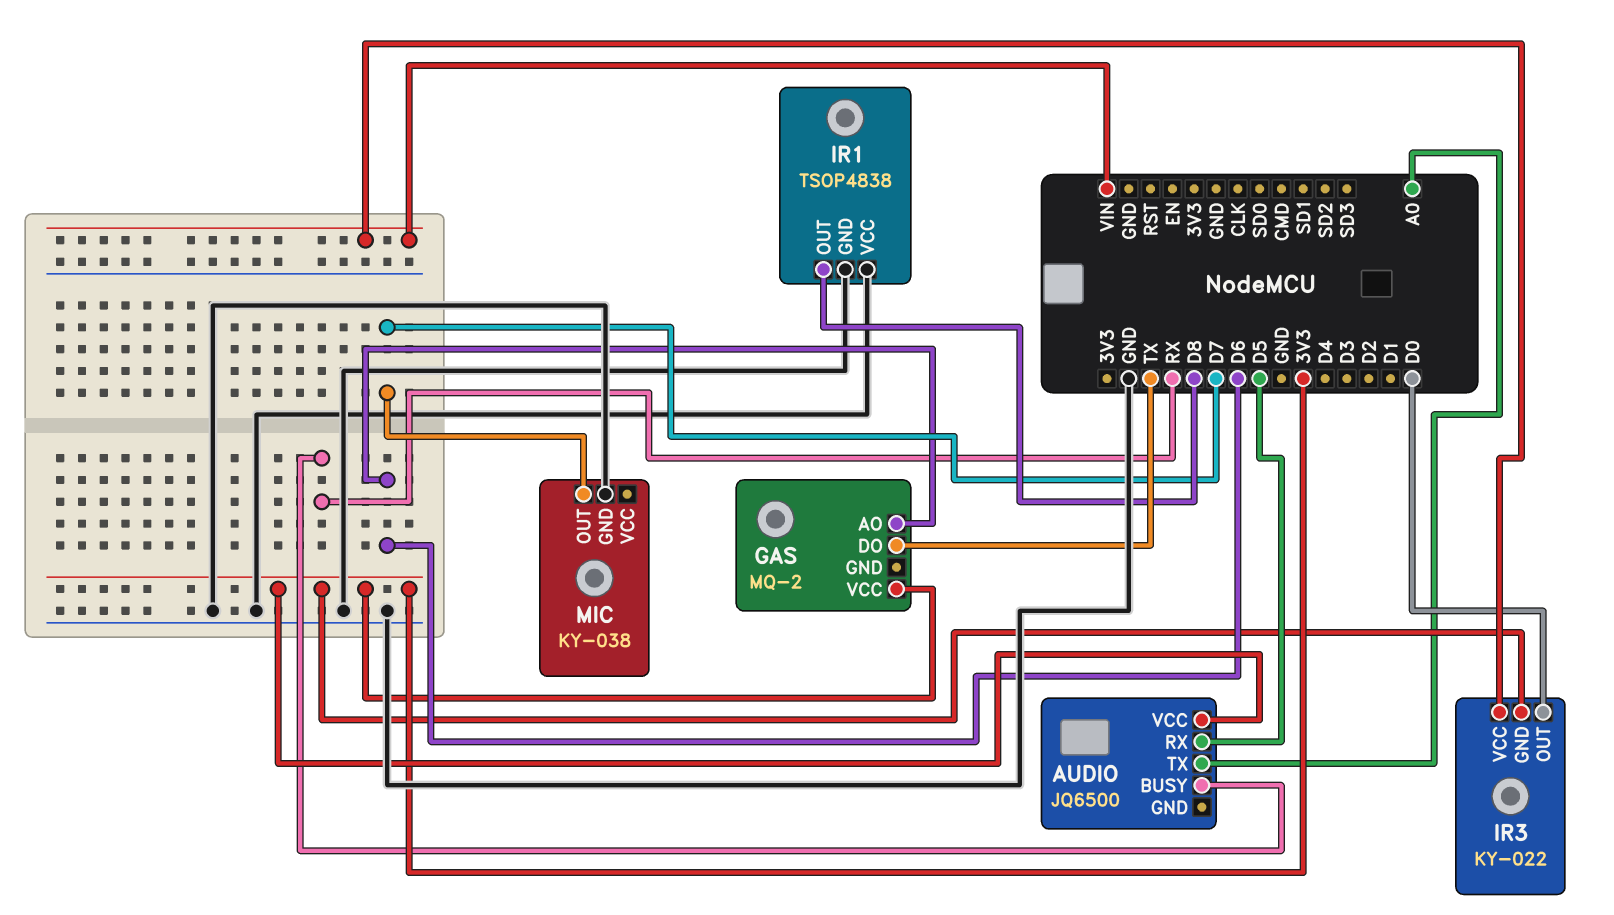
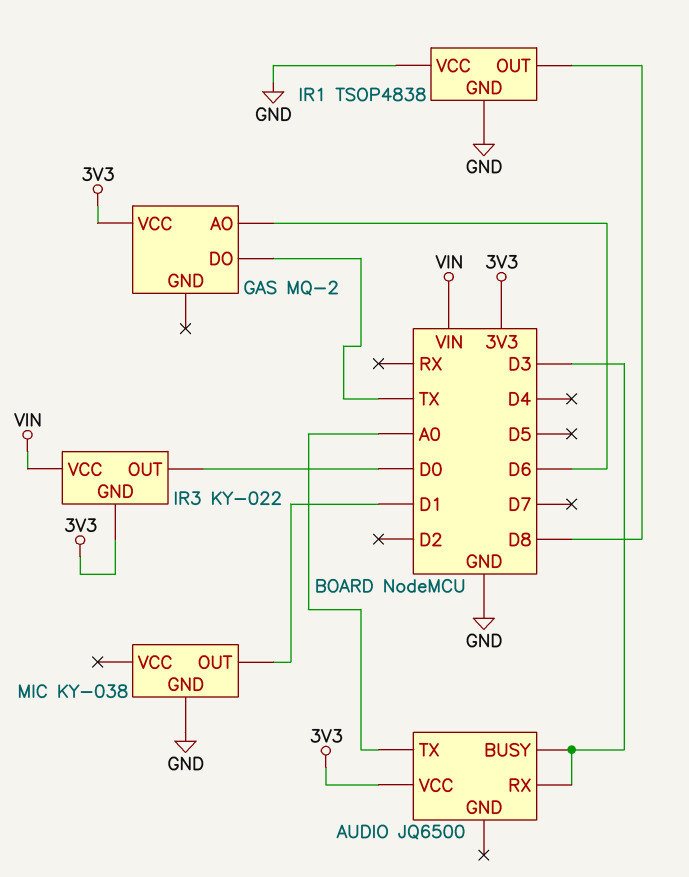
AUDIO pin BUSY: RX -> D3
AUDIO pin RX: D5 -> D3
MIC pin OUT: D7 -> D1

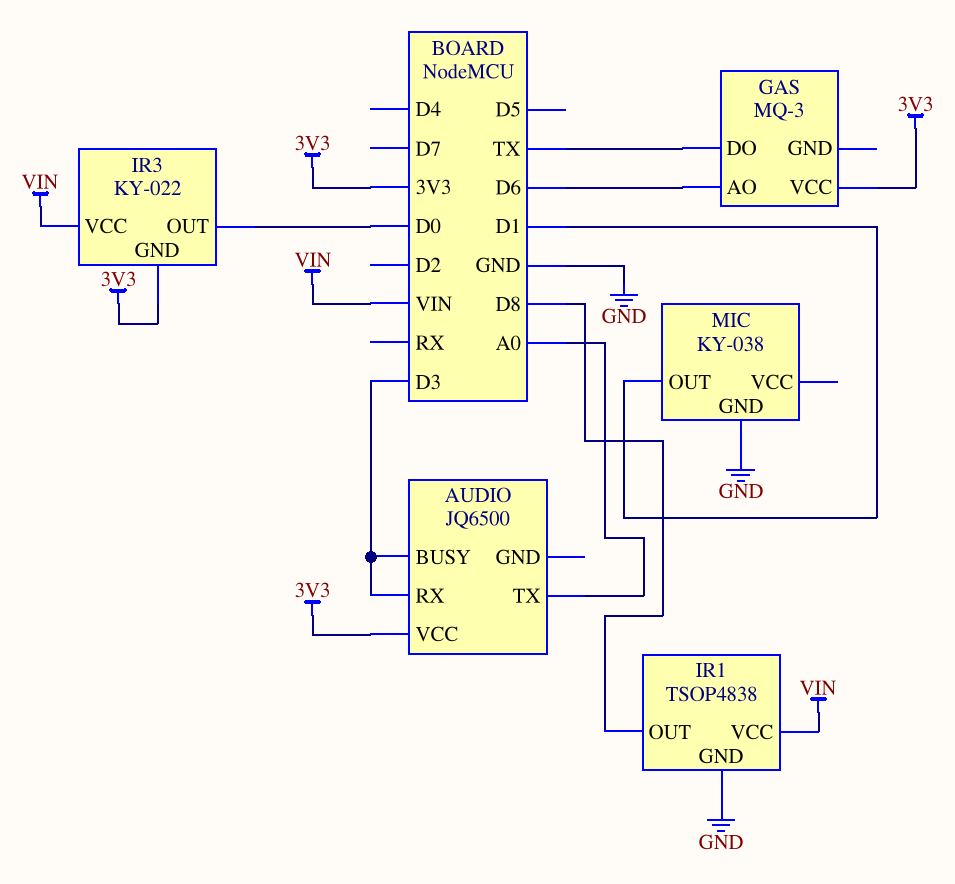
GAS: MQ-2 -> MQ-3
IR1 pin VCC: GND -> VIN

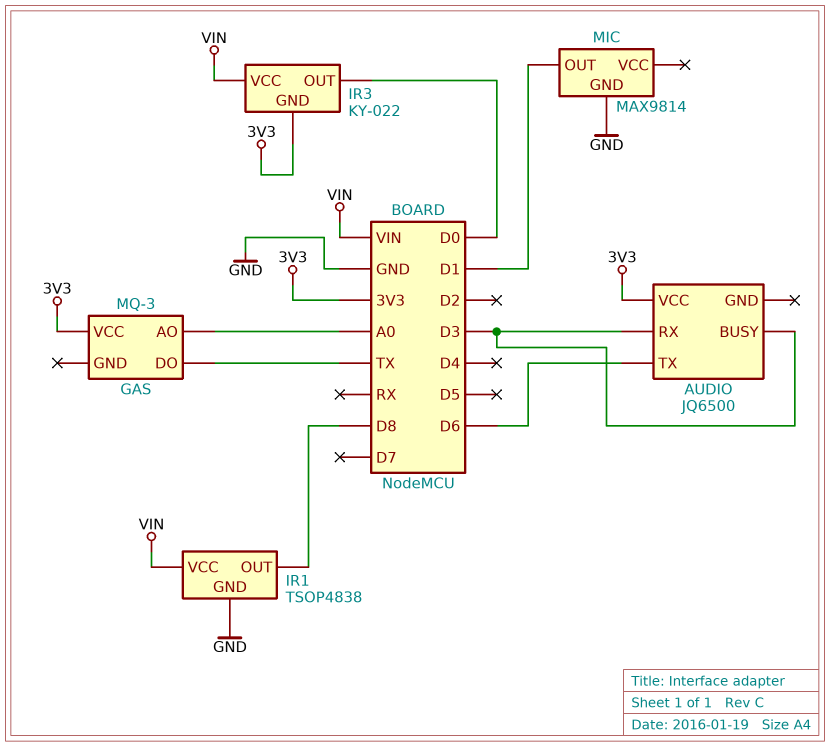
AUDIO pin TX: A0 -> D6
GAS pin AO: D6 -> A0
MIC: KY-038 -> MAX9814

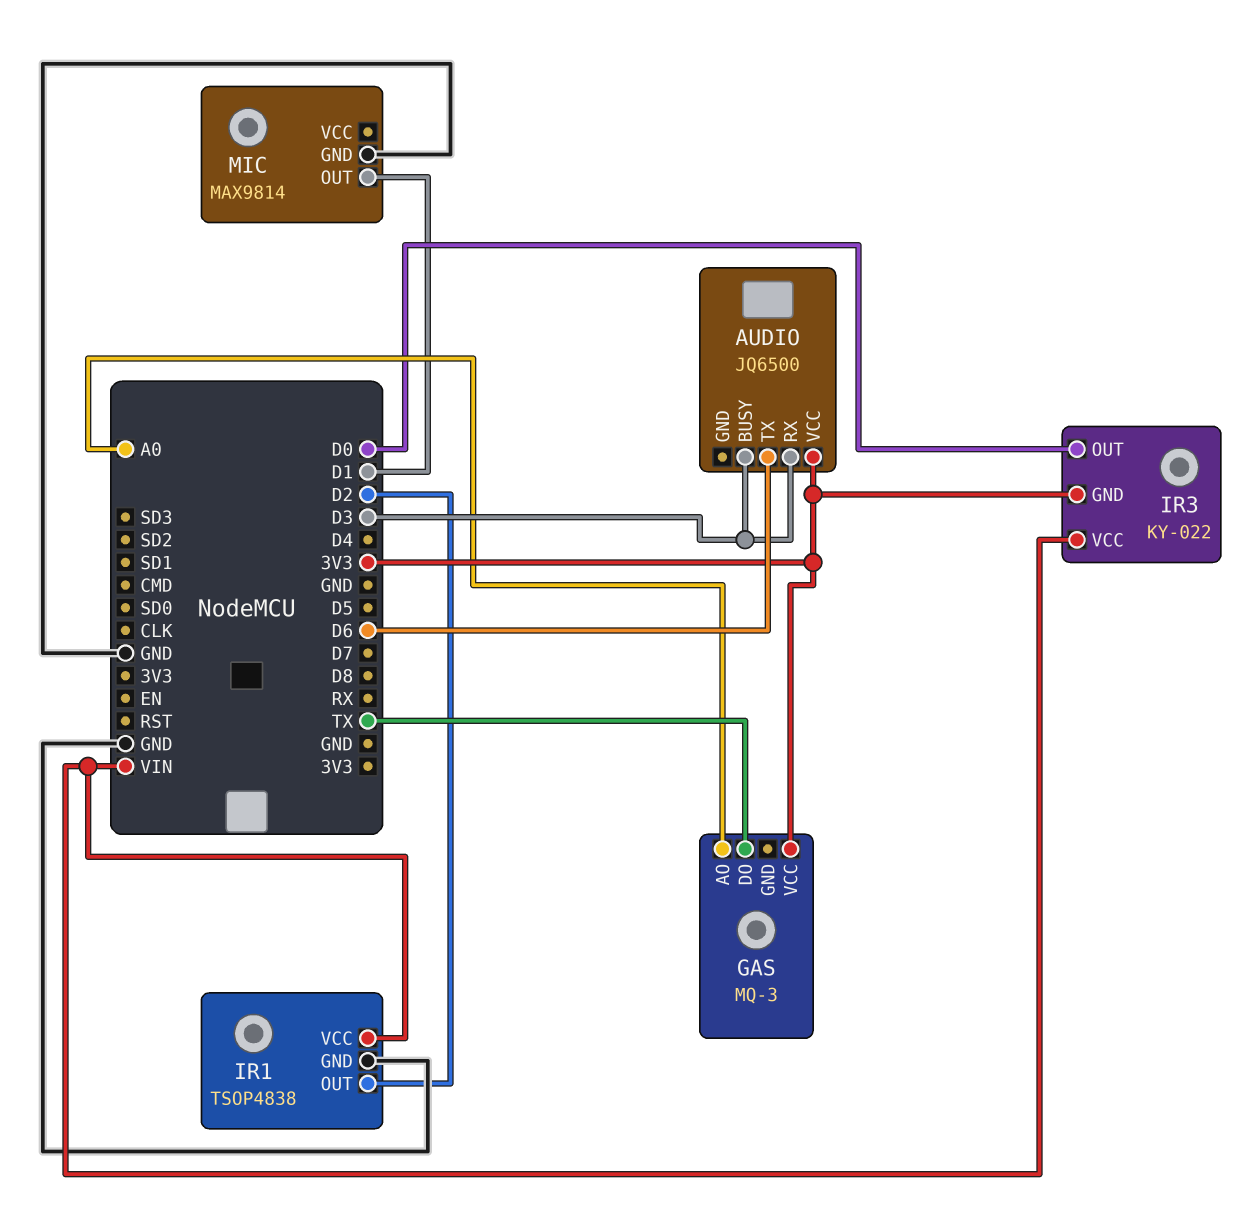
IR1 pin OUT: D8 -> D2

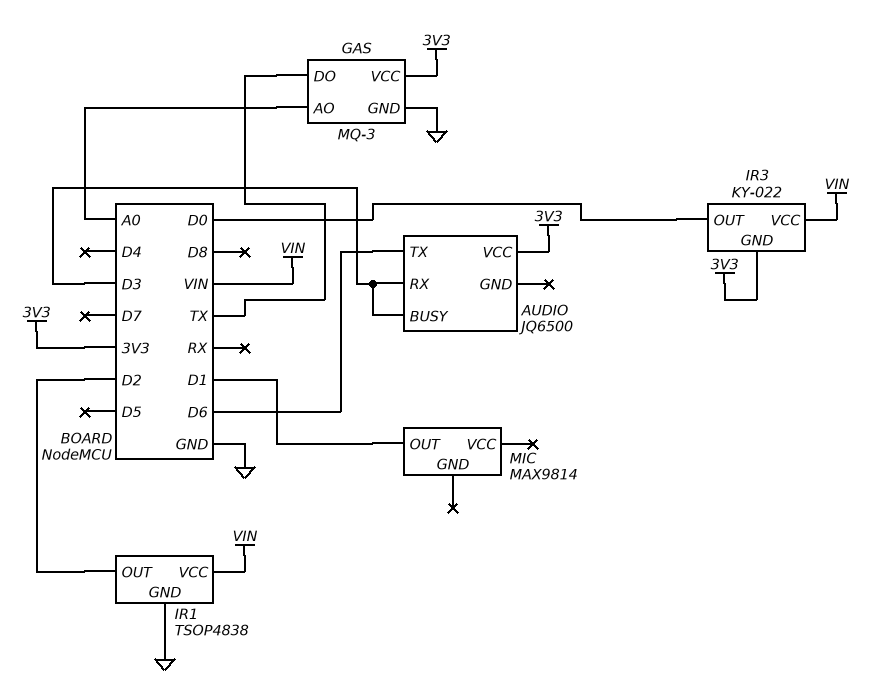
GAS pin GND: none -> GND
MIC pin GND: GND -> none

